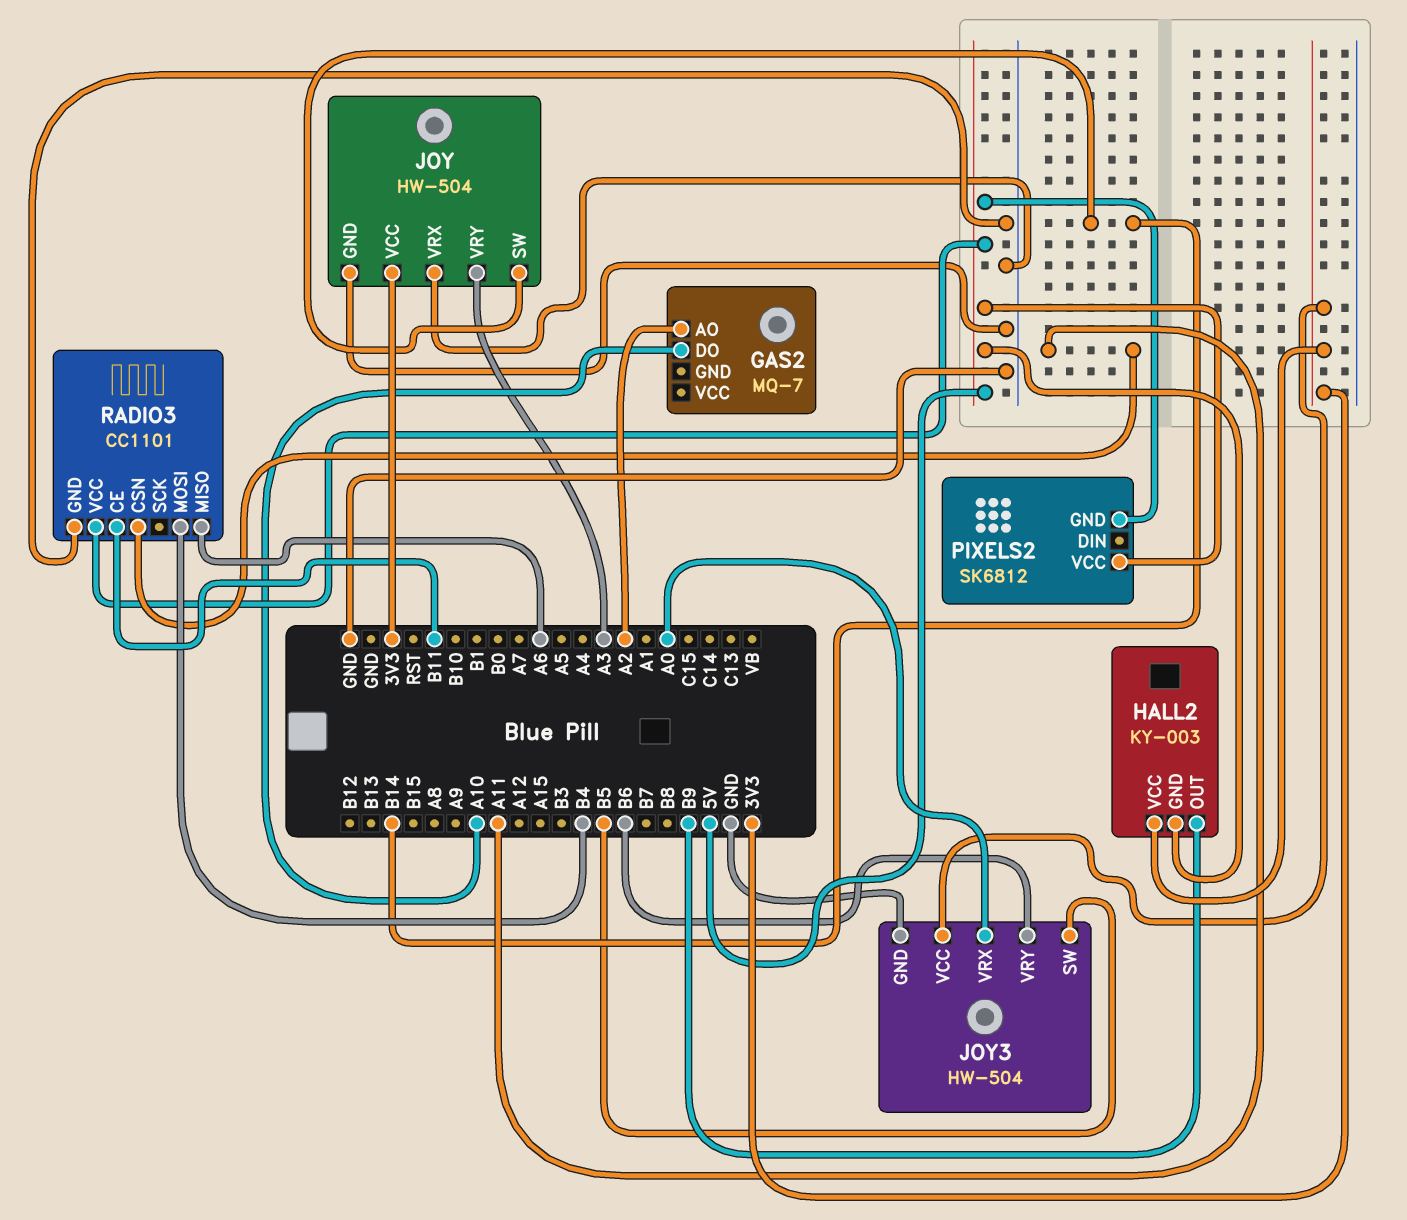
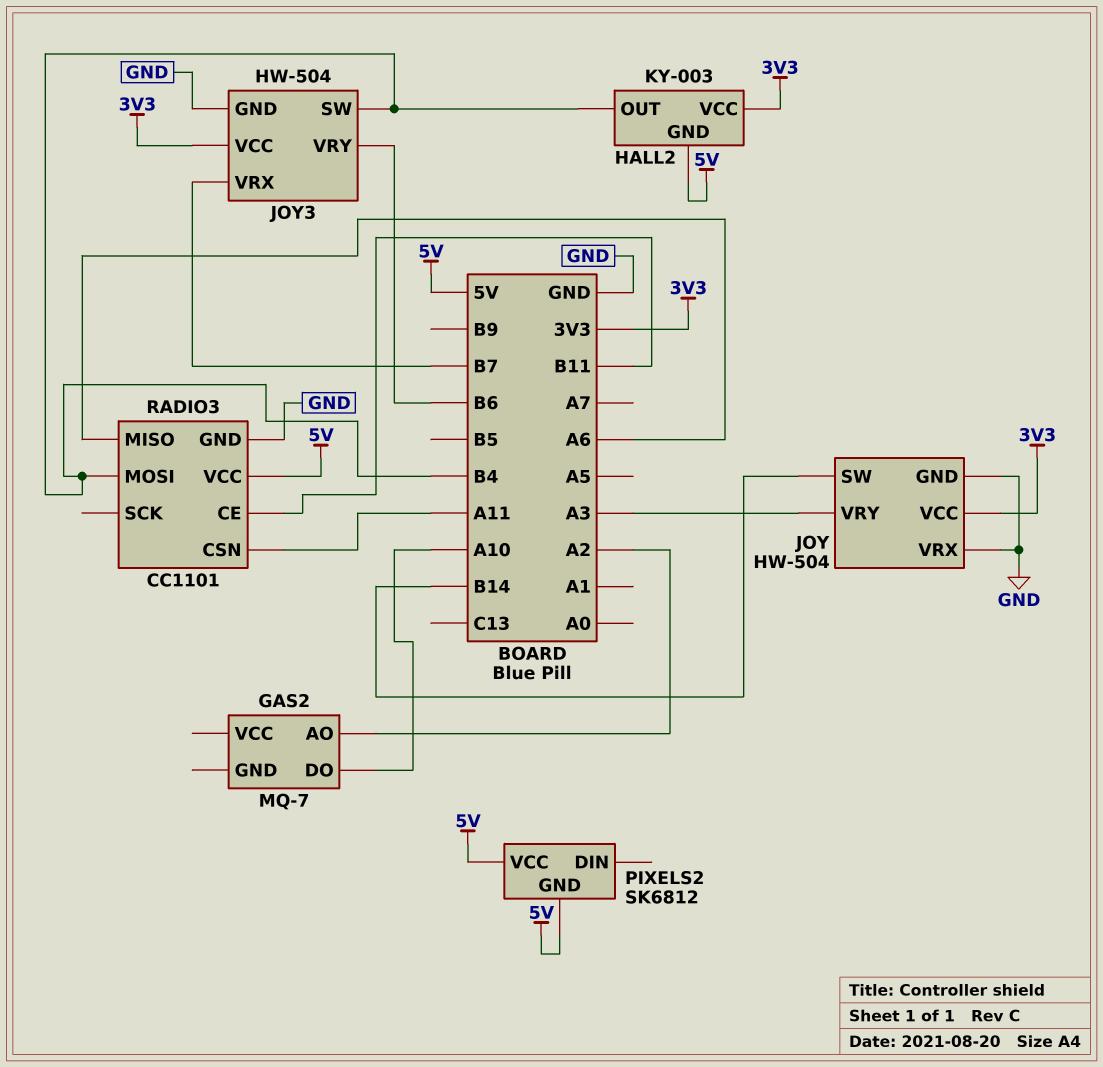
HALL2 pin OUT: B9 -> B4
JOY3 pin SW: B5 -> B4
JOY3 pin VRX: A0 -> B7

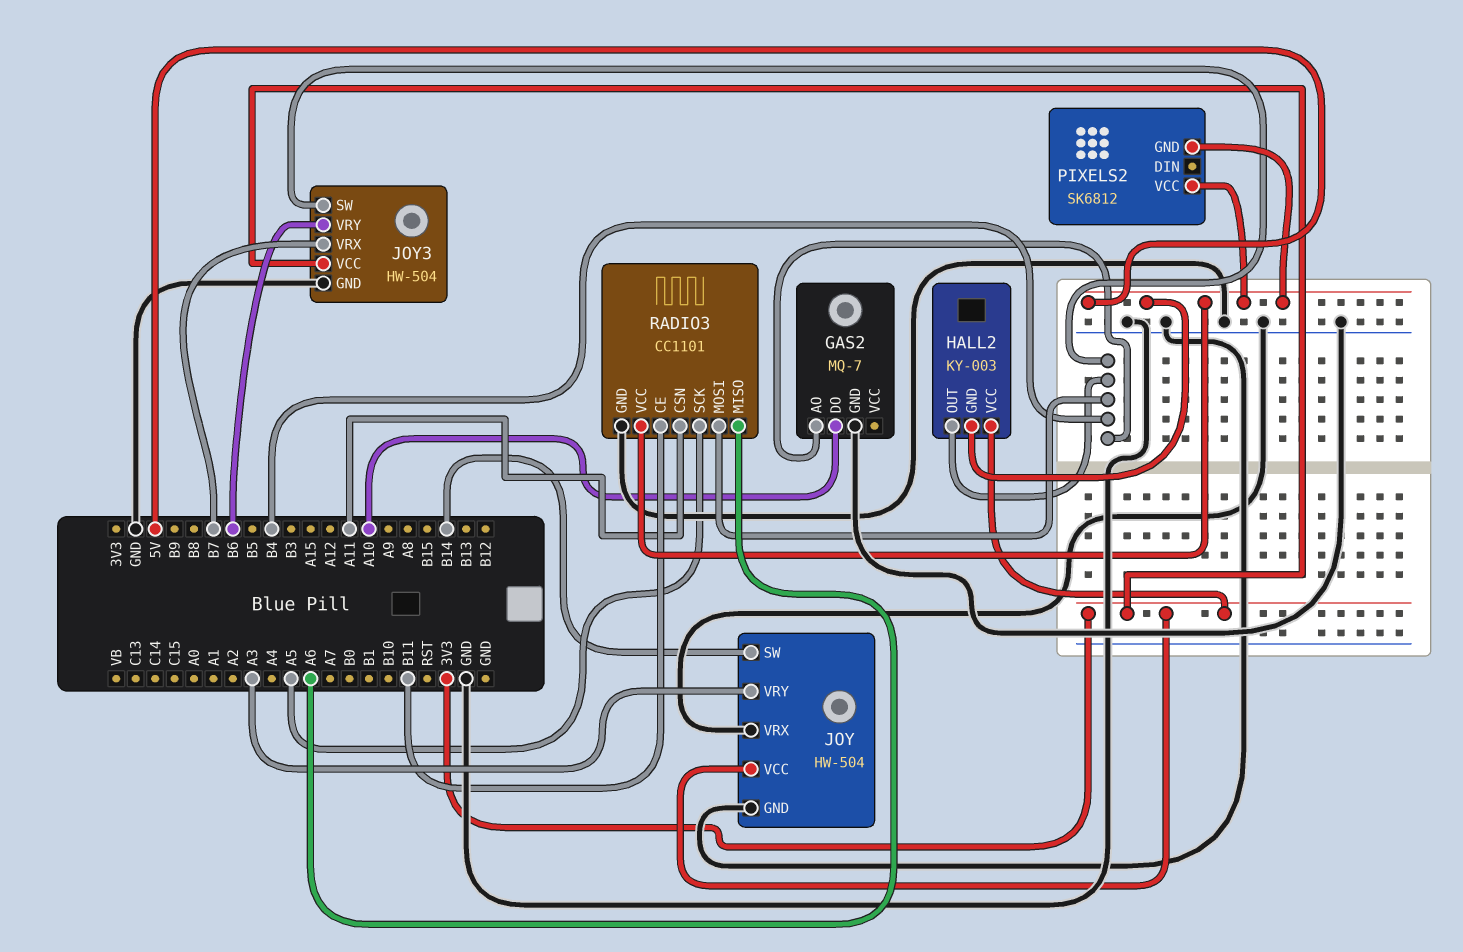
GAS2 pin AO: A2 -> B4
GAS2 pin GND: none -> GND
RADIO3 pin SCK: none -> A5

